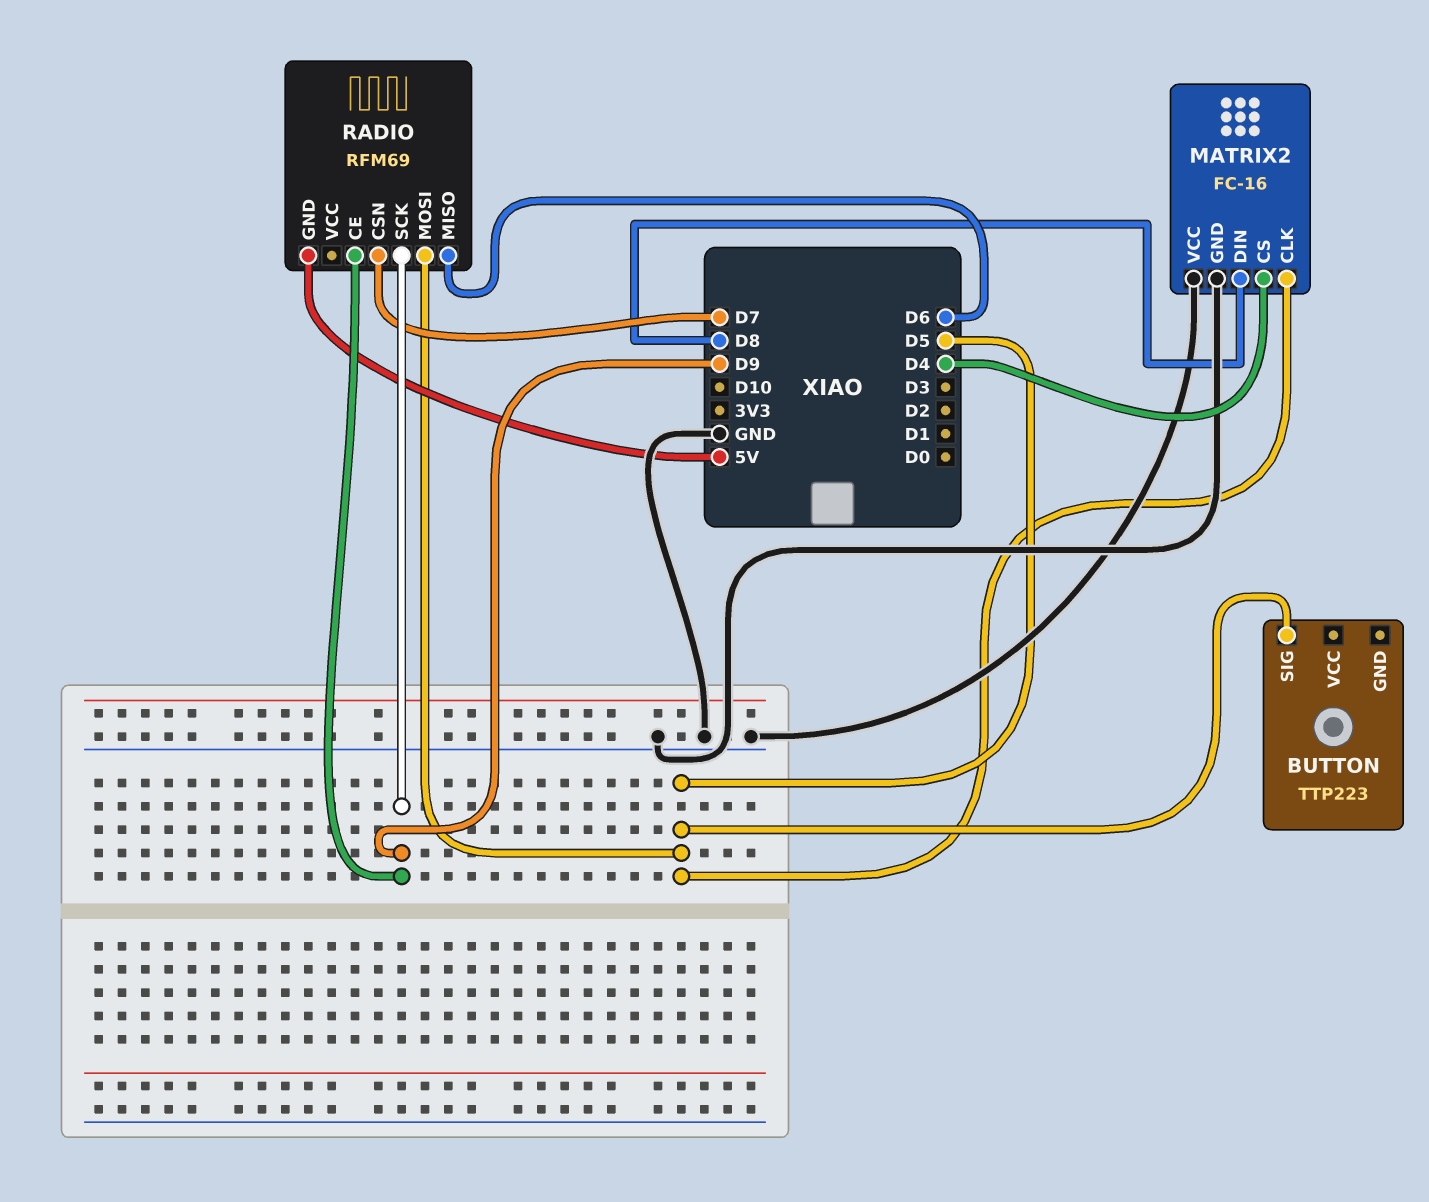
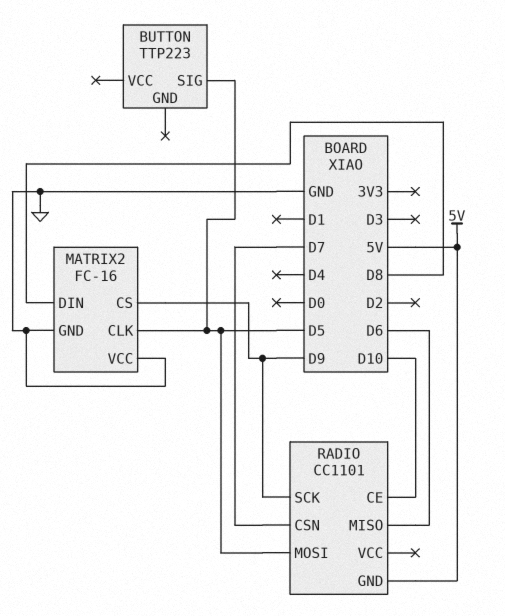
MATRIX2 pin CS: D4 -> D9
RADIO: RFM69 -> CC1101
RADIO pin CE: D9 -> D10

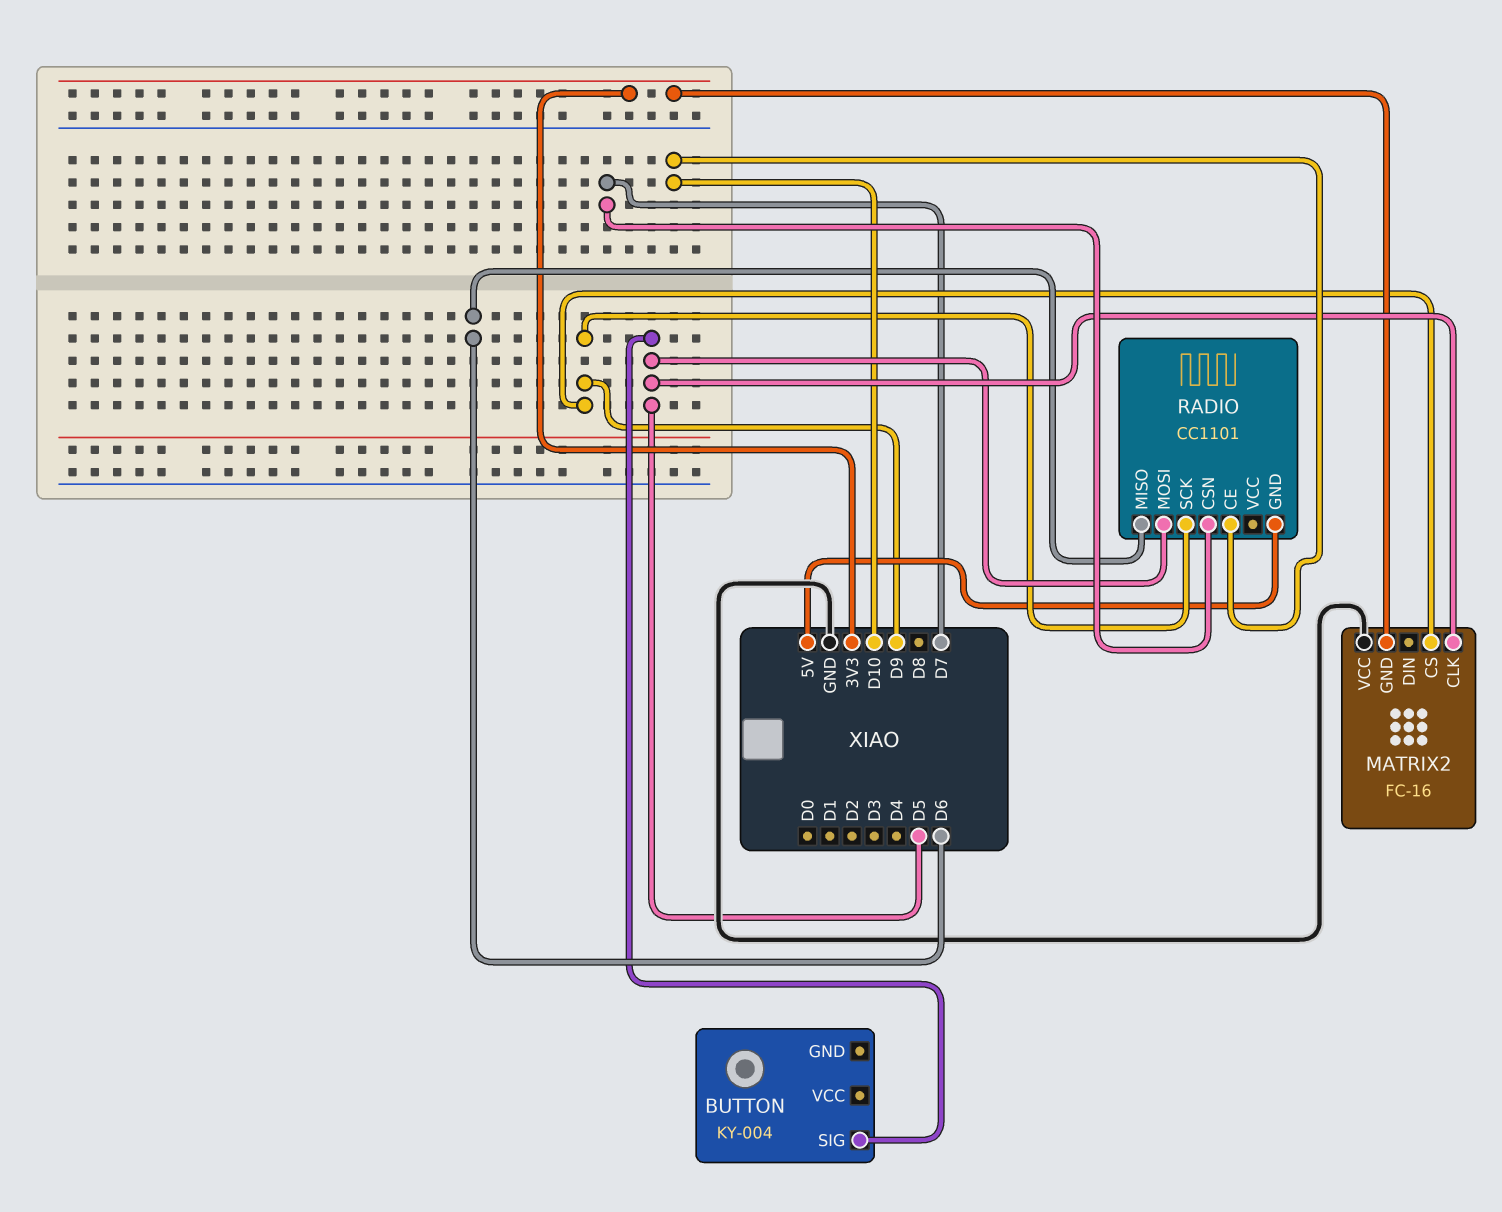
BUTTON: TTP223 -> KY-004
MATRIX2 pin DIN: D8 -> none
MATRIX2 pin GND: GND -> 3V3

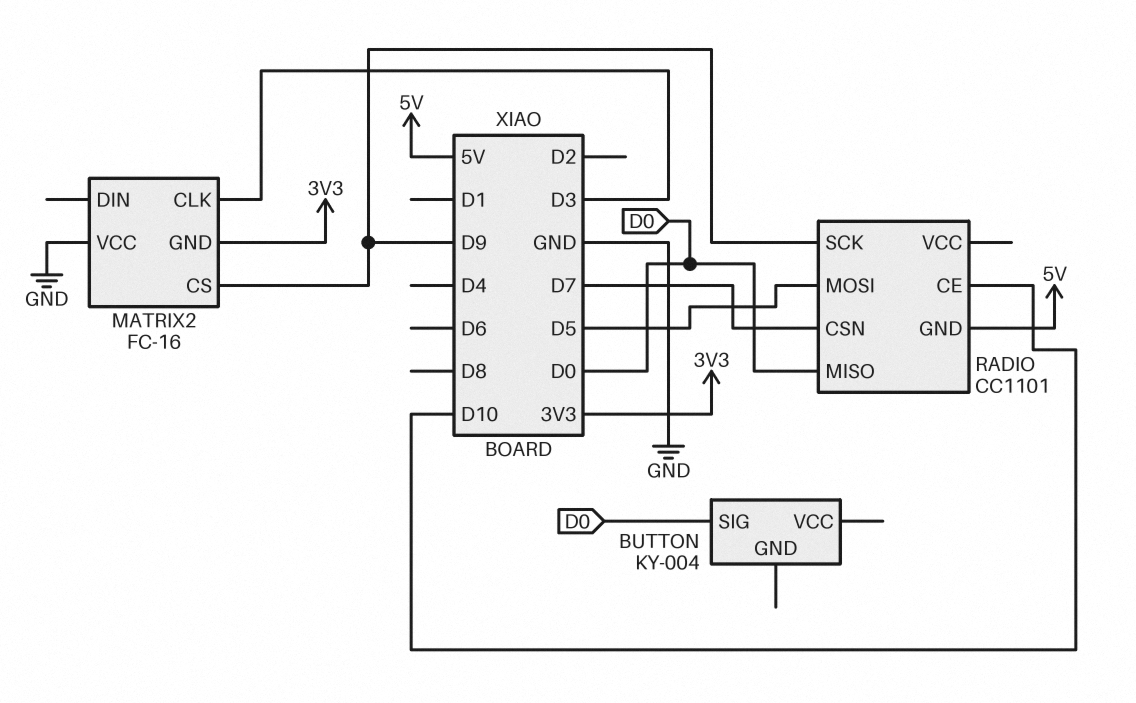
BUTTON pin SIG: D5 -> D0
MATRIX2 pin CLK: D5 -> D3
RADIO pin MISO: D6 -> D0

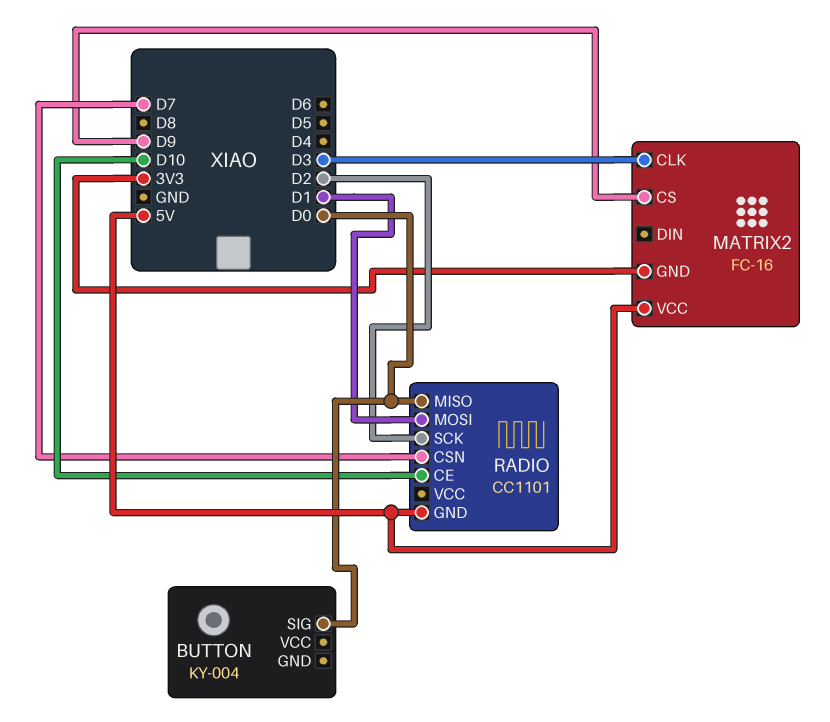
MATRIX2 pin VCC: GND -> 5V
RADIO pin MOSI: D5 -> D1
RADIO pin SCK: D9 -> D2

